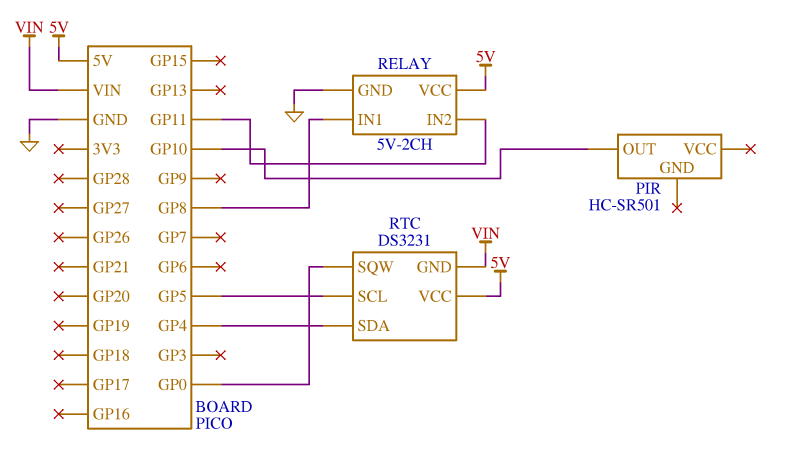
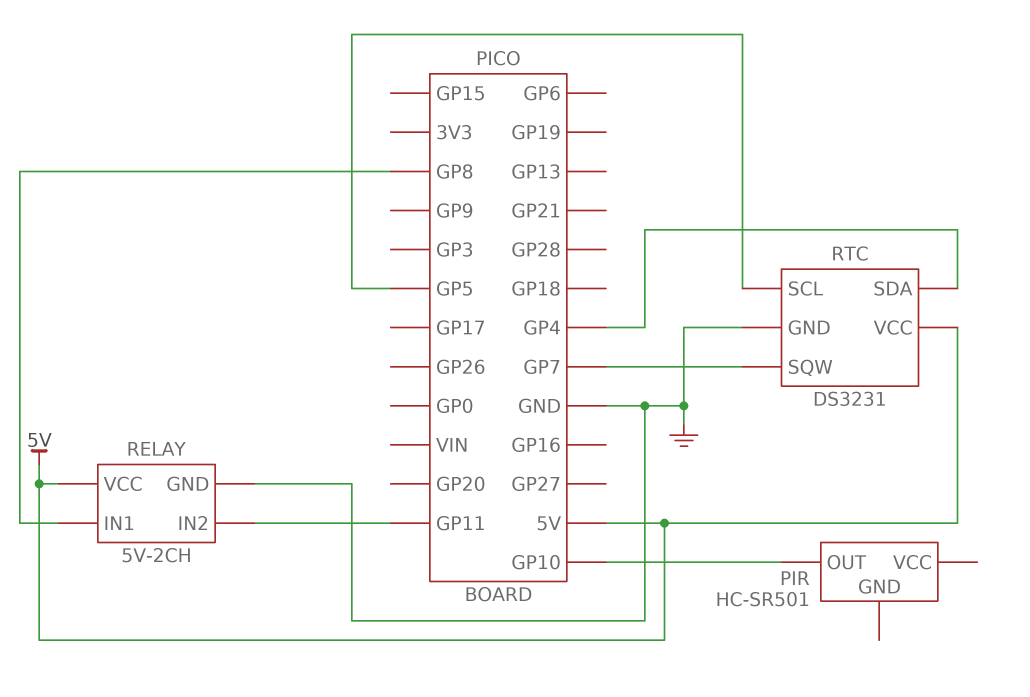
RTC pin GND: VIN -> GND
RTC pin SQW: GP0 -> GP7

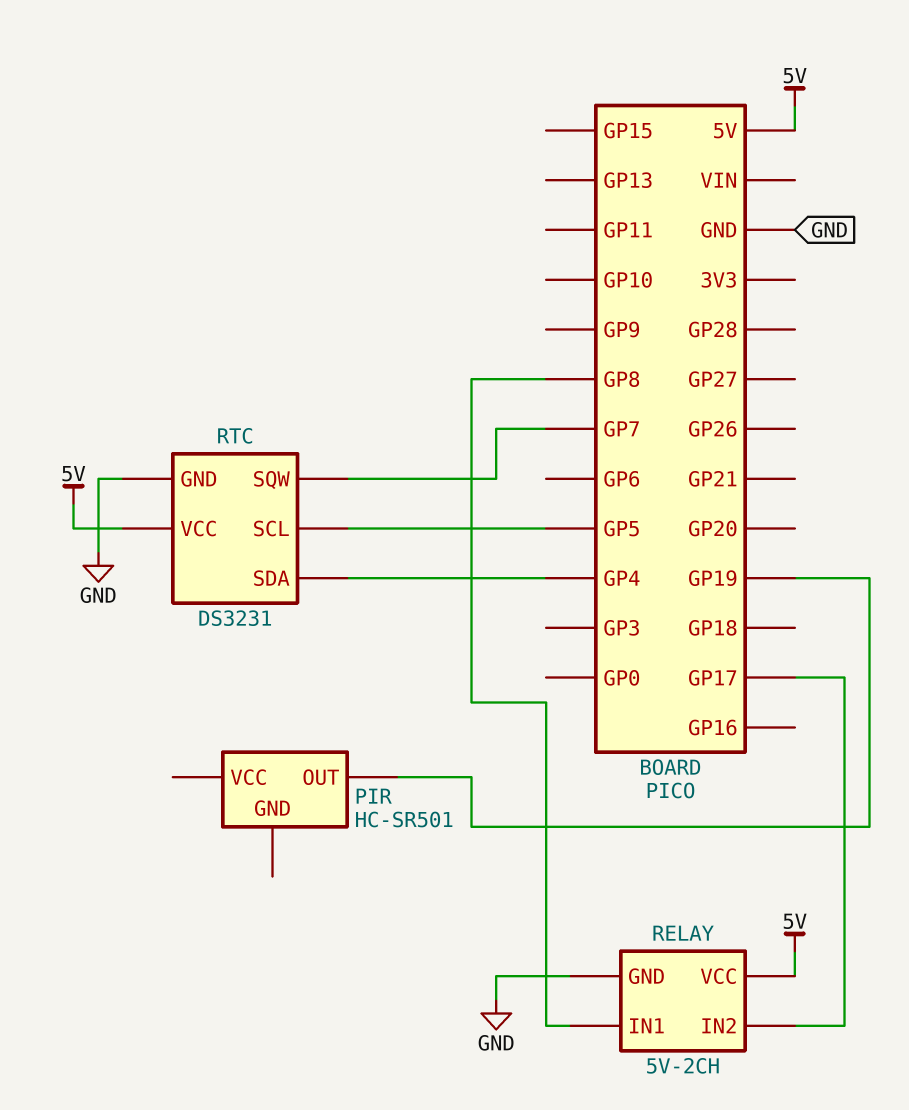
PIR pin OUT: GP10 -> GP19
RELAY pin IN2: GP11 -> GP17

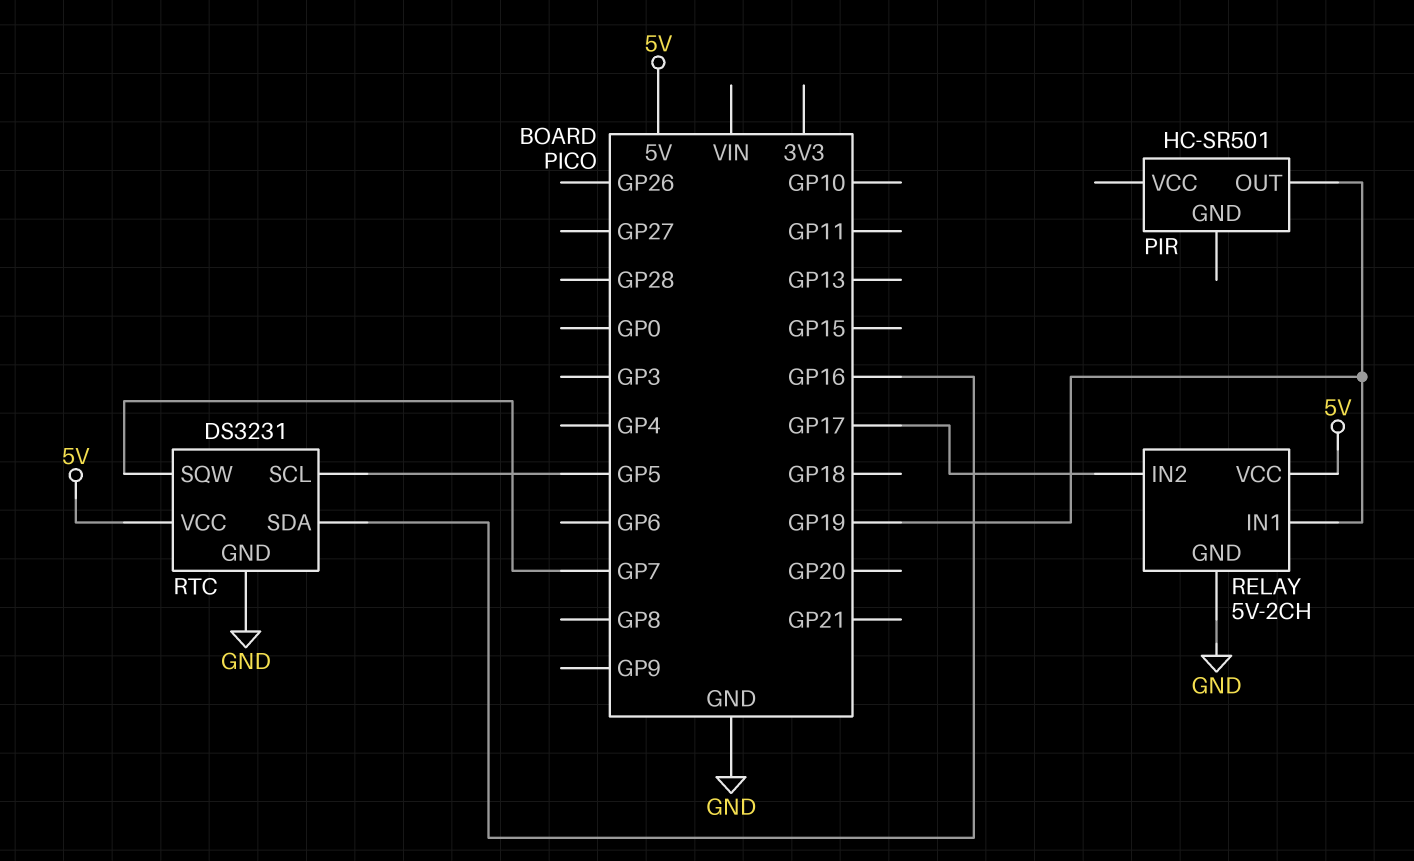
RELAY pin IN1: GP8 -> GP19
RTC pin SDA: GP4 -> GP16

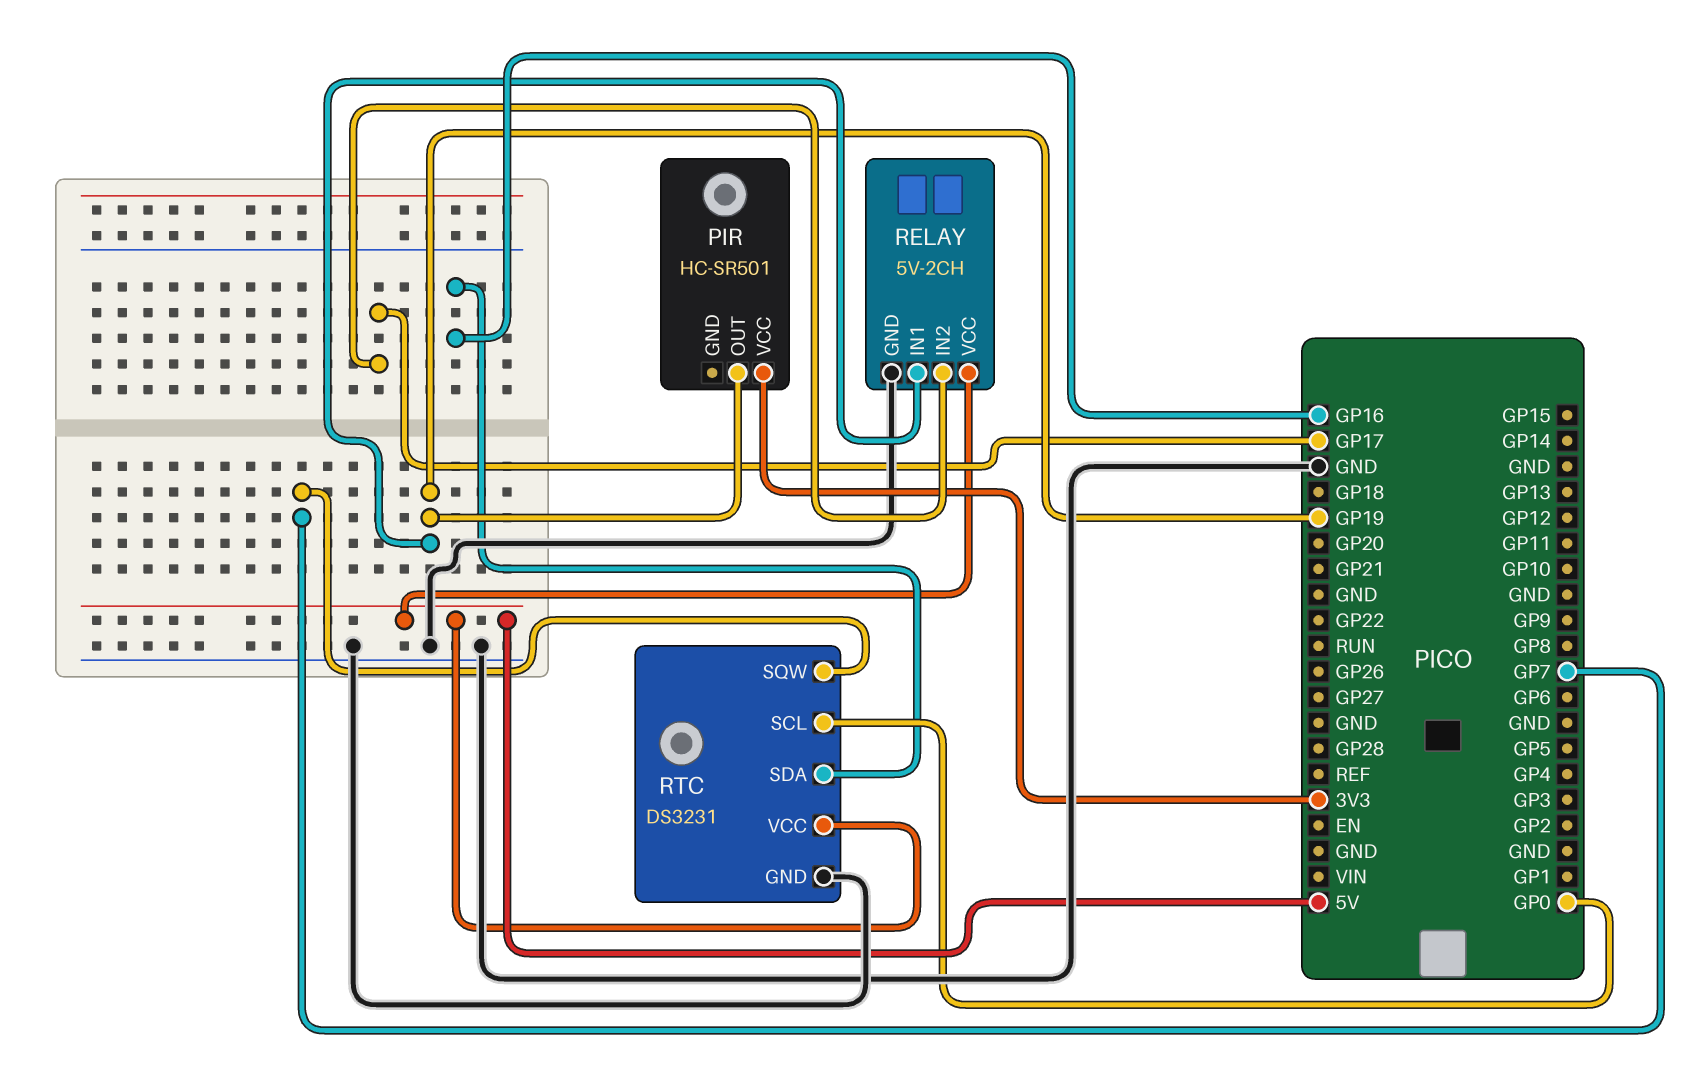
PIR pin VCC: none -> 3V3
RTC pin SCL: GP5 -> GP0

